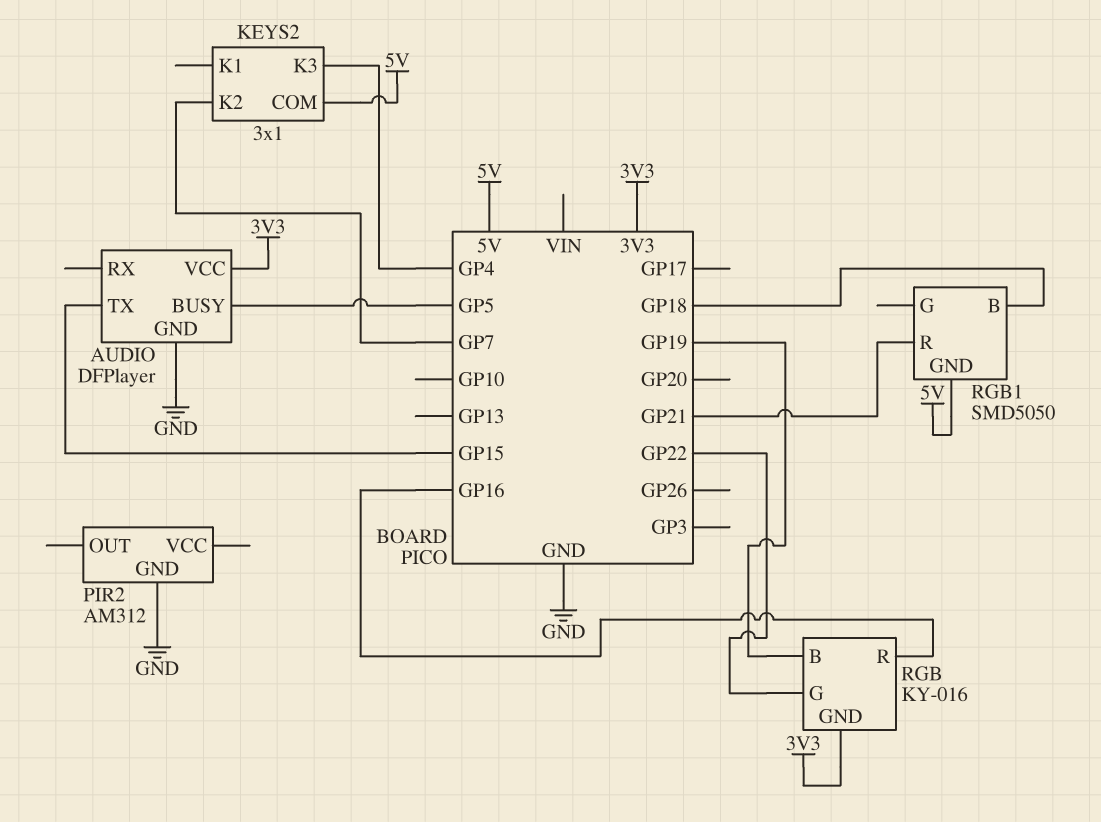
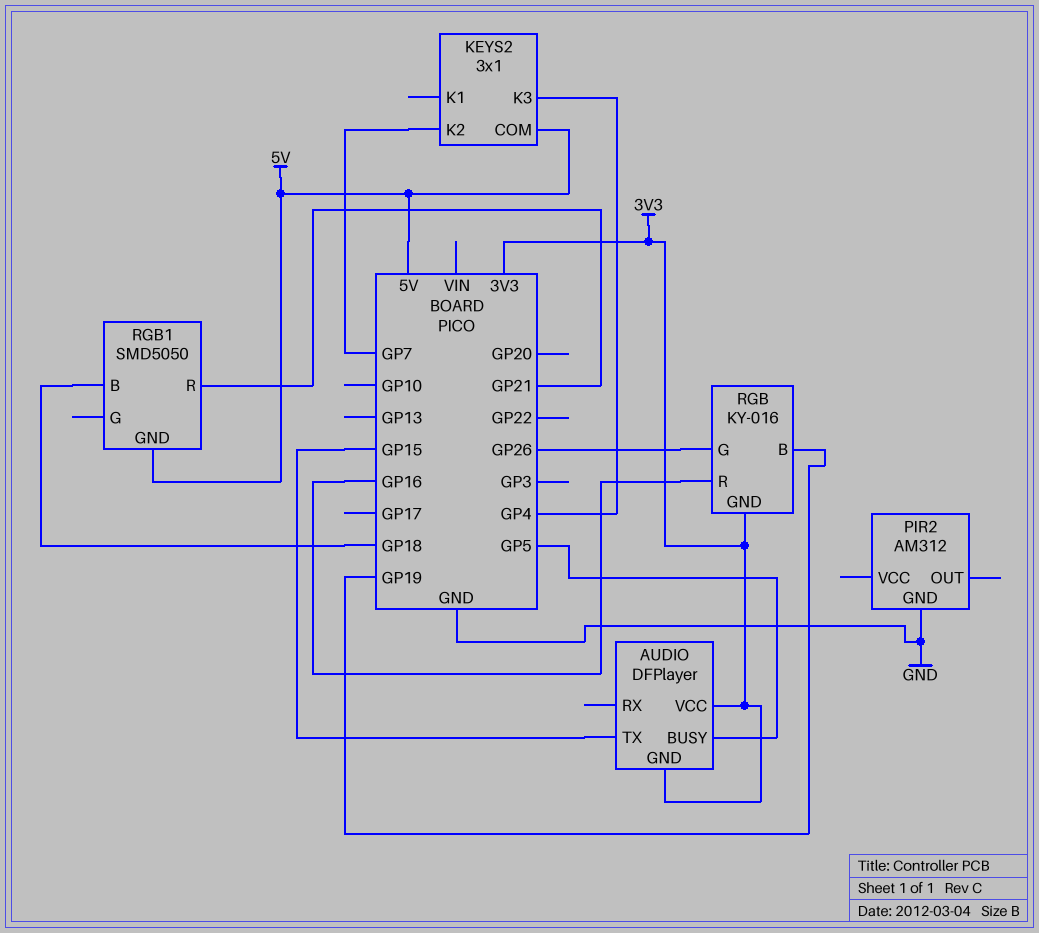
AUDIO pin GND: GND -> 3V3
RGB pin G: GP22 -> GP26

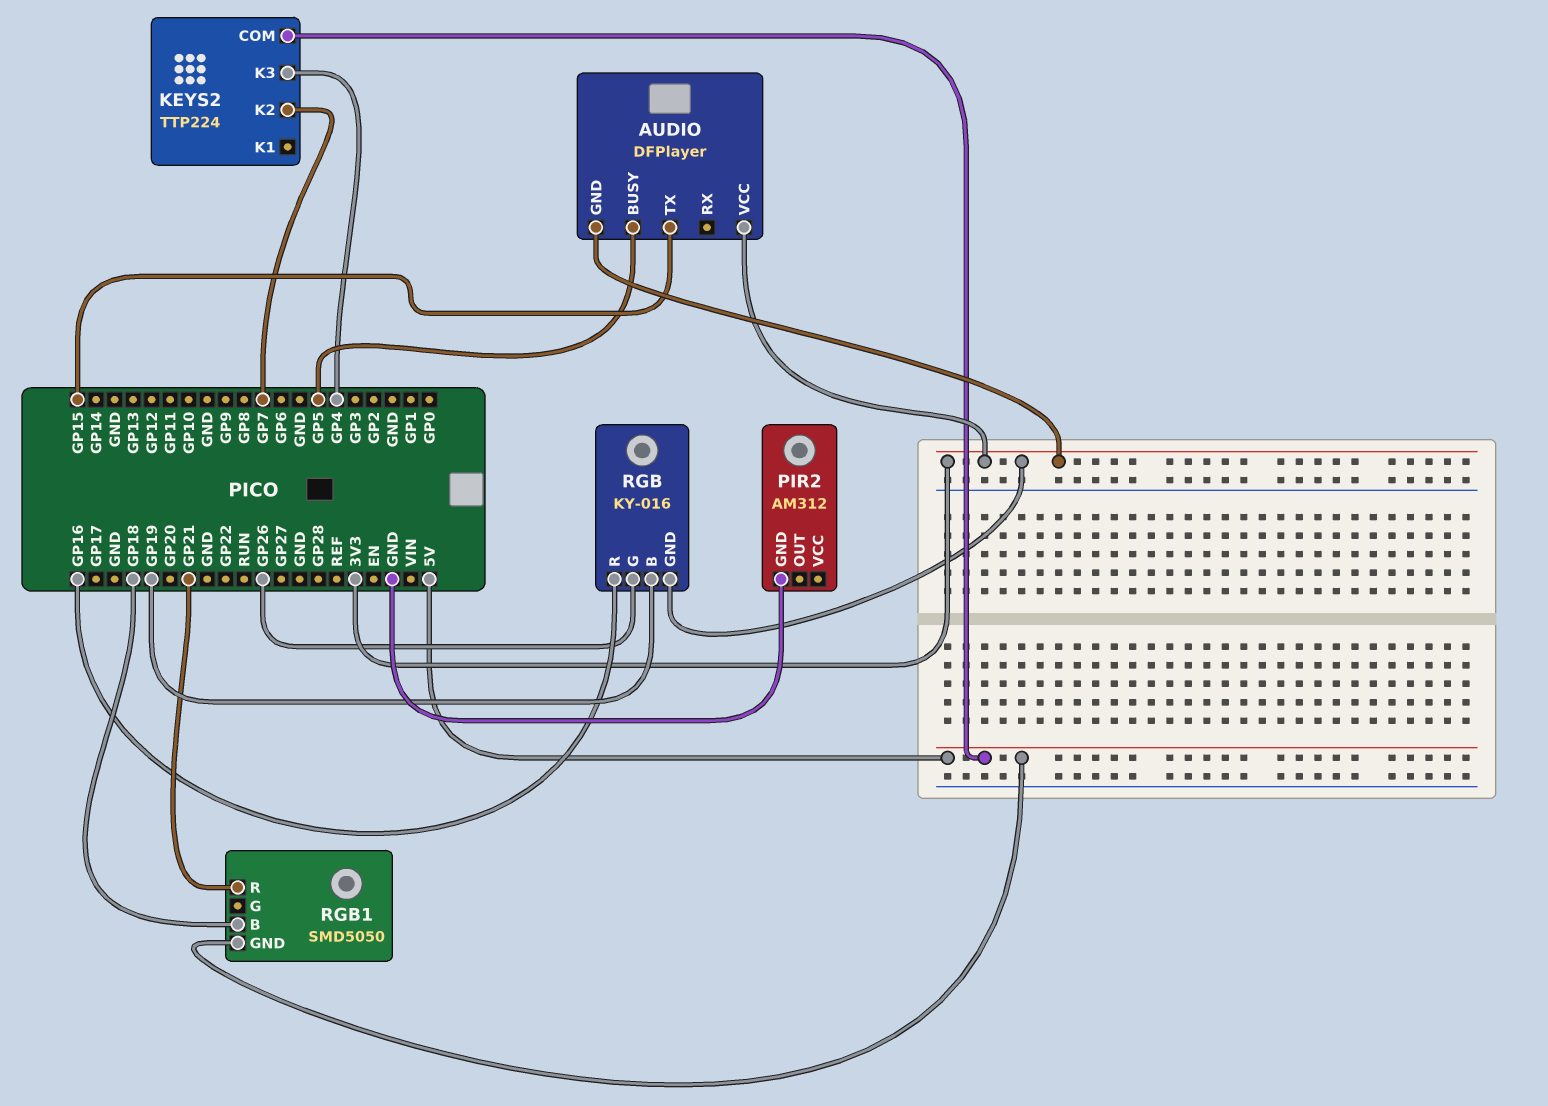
KEYS2: 3x1 -> TTP224

